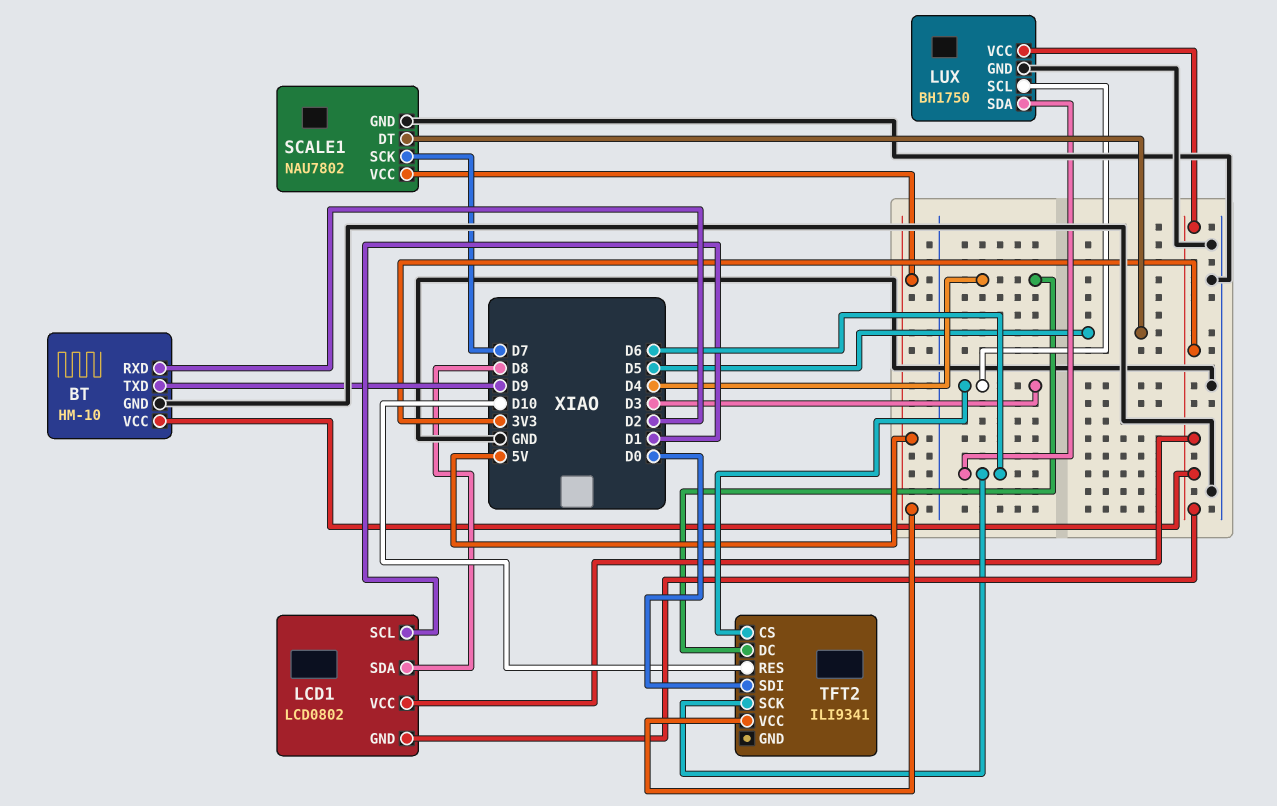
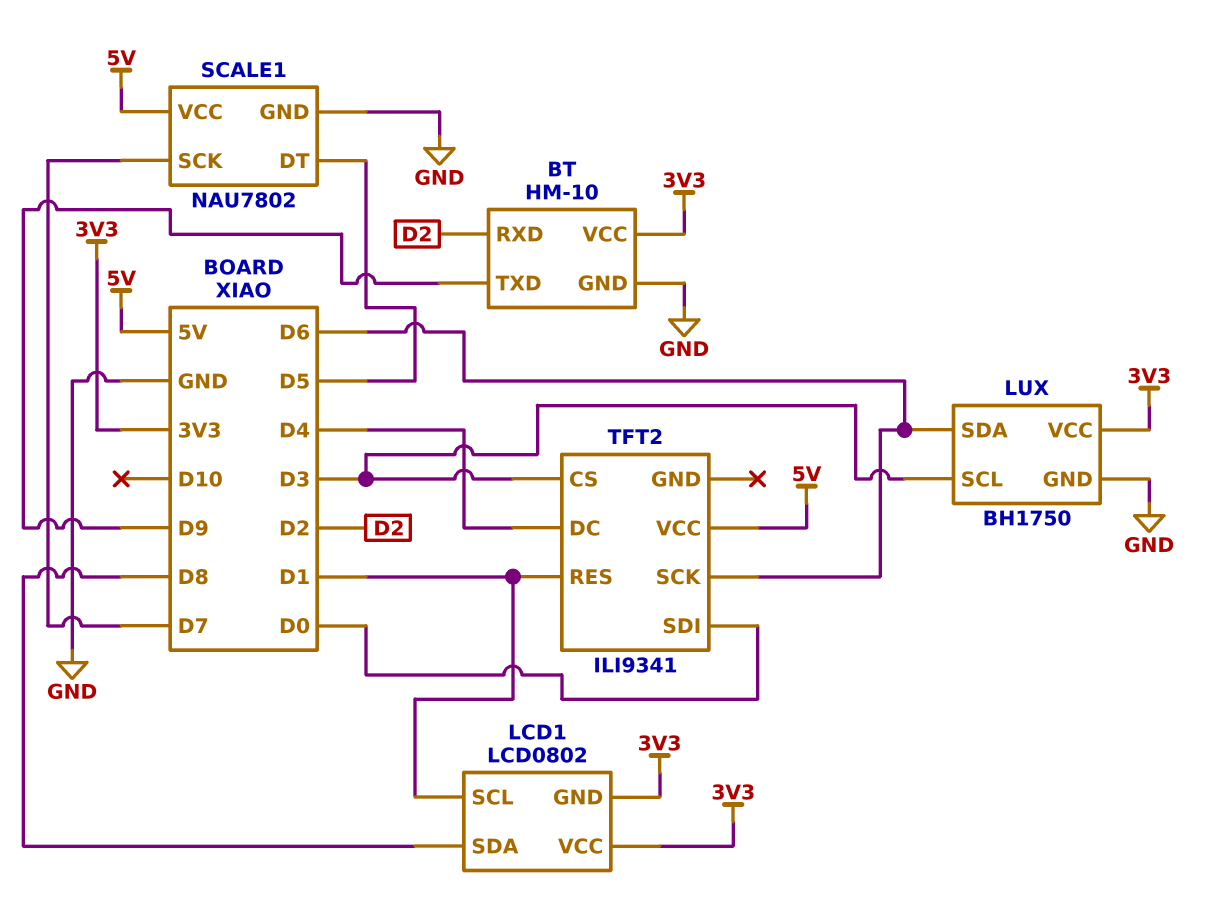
TFT2 pin RES: D10 -> D1

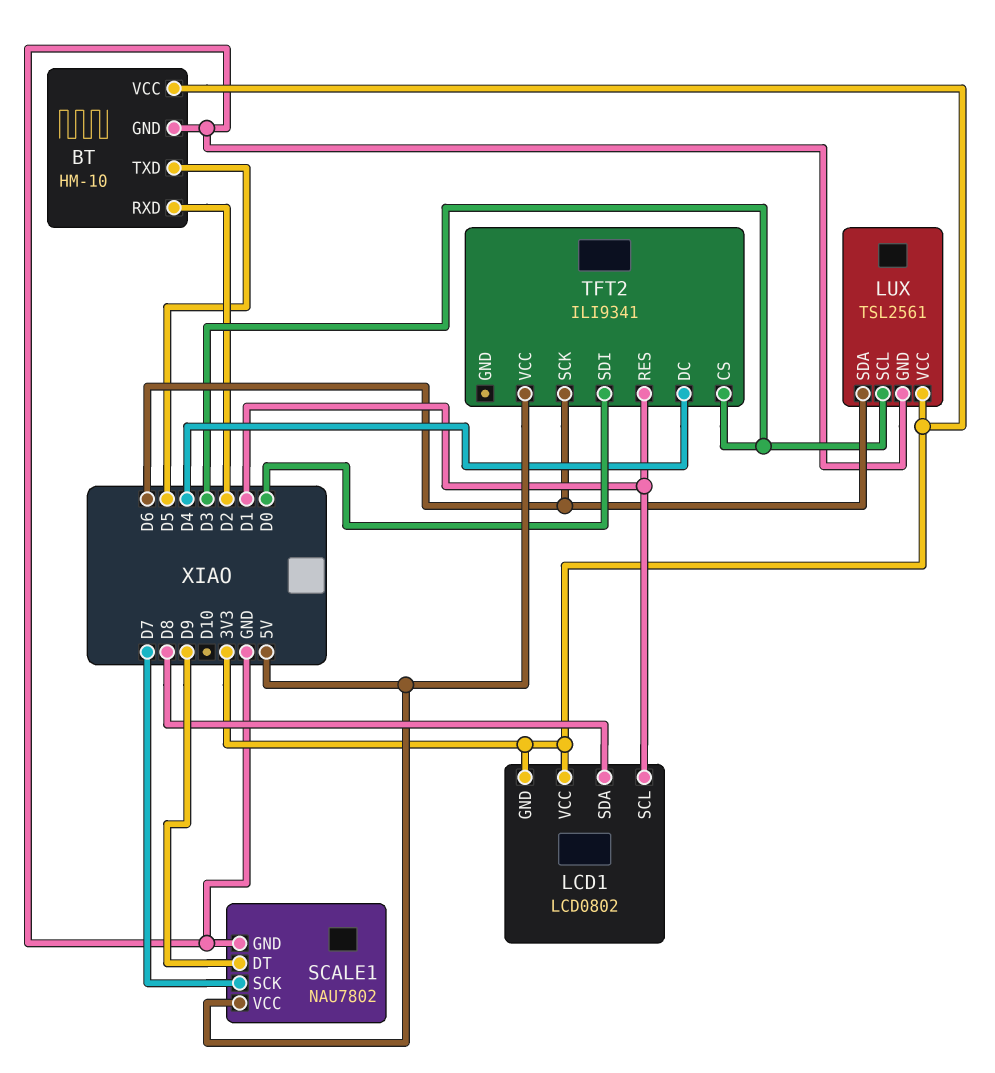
BT pin TXD: D9 -> D5
LUX: BH1750 -> TSL2561
SCALE1 pin DT: D5 -> D9

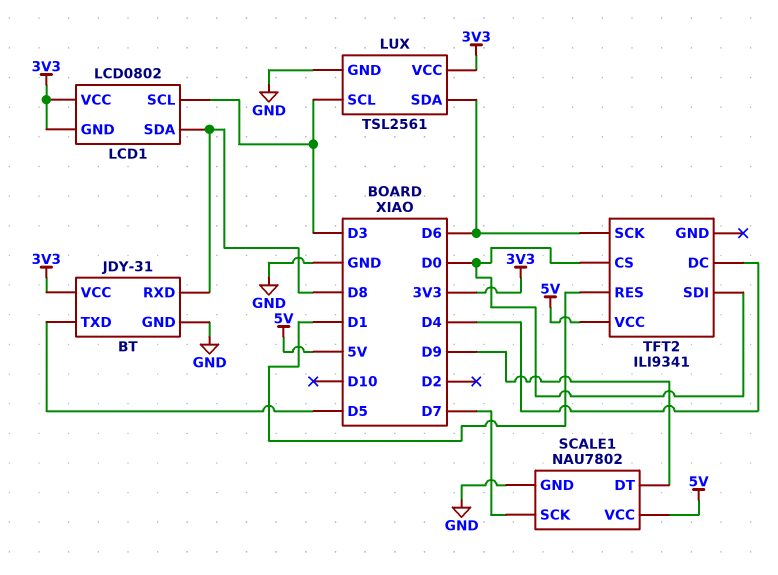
BT: HM-10 -> JDY-31
BT pin RXD: D2 -> D8
LCD1 pin SCL: D1 -> D3
TFT2 pin CS: D3 -> D0

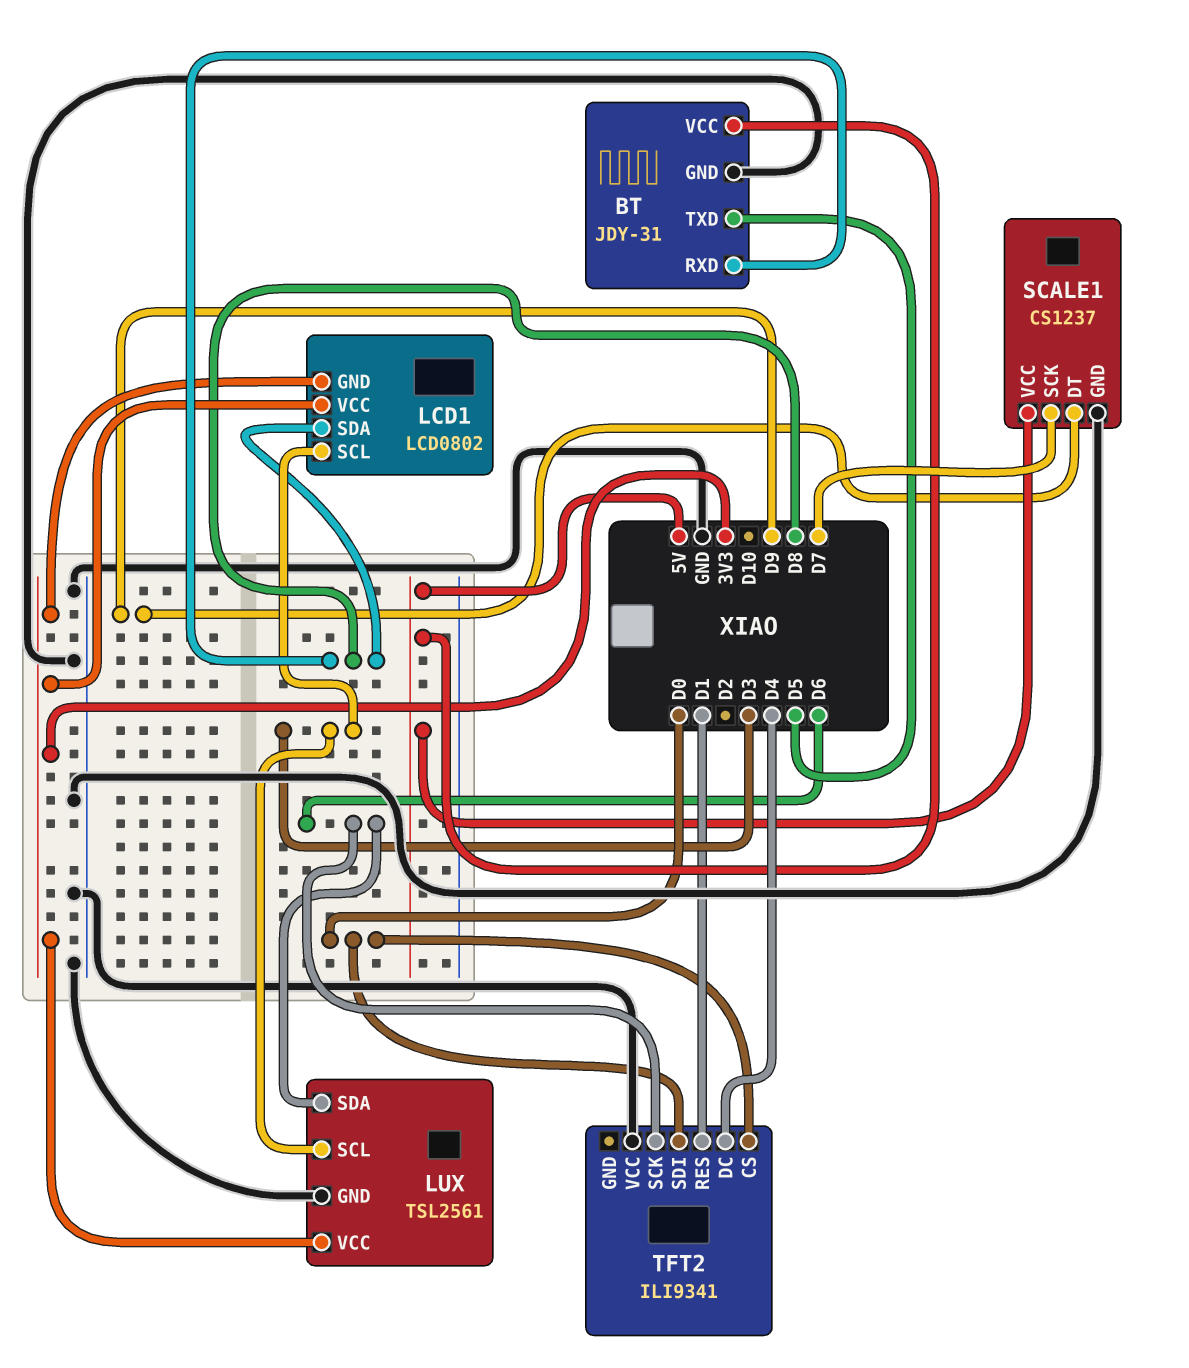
BT pin VCC: 3V3 -> 5V
SCALE1: NAU7802 -> CS1237
TFT2 pin VCC: 5V -> GND

